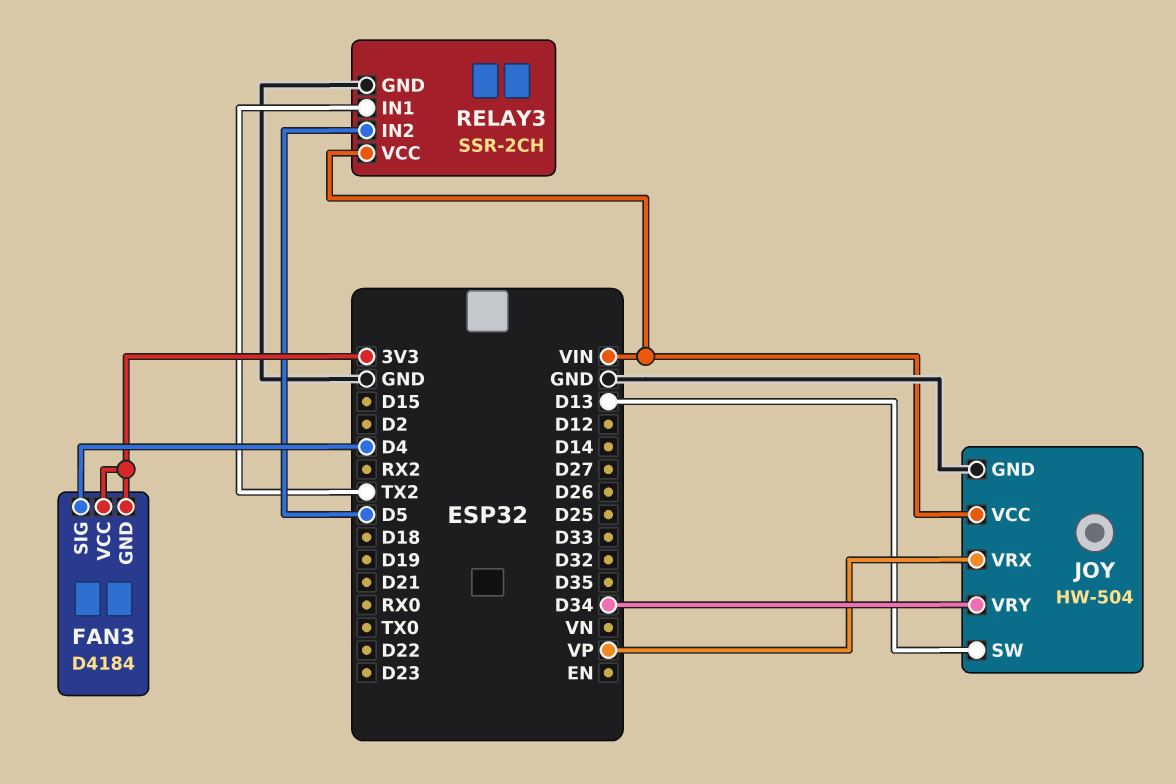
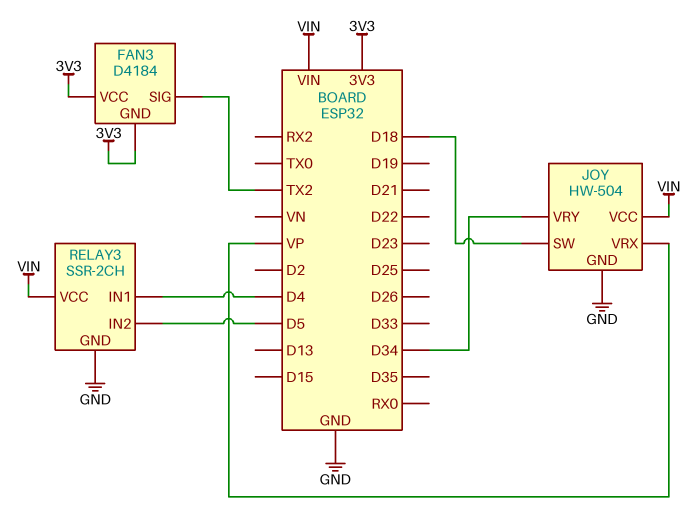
FAN3 pin SIG: D4 -> TX2
JOY pin SW: D13 -> D18
RELAY3 pin IN1: TX2 -> D4

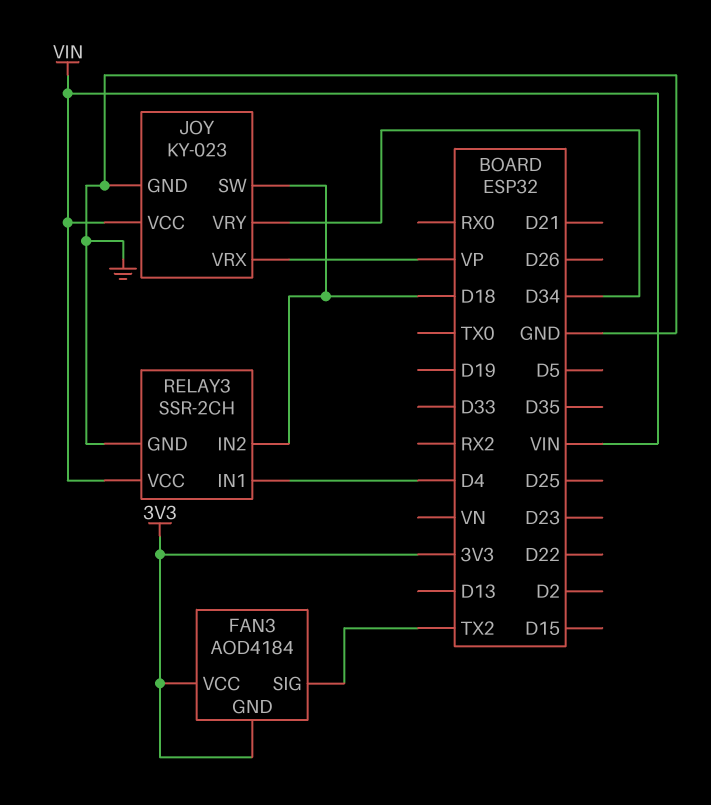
FAN3: D4184 -> AOD4184
JOY: HW-504 -> KY-023
RELAY3 pin IN2: D5 -> D18

